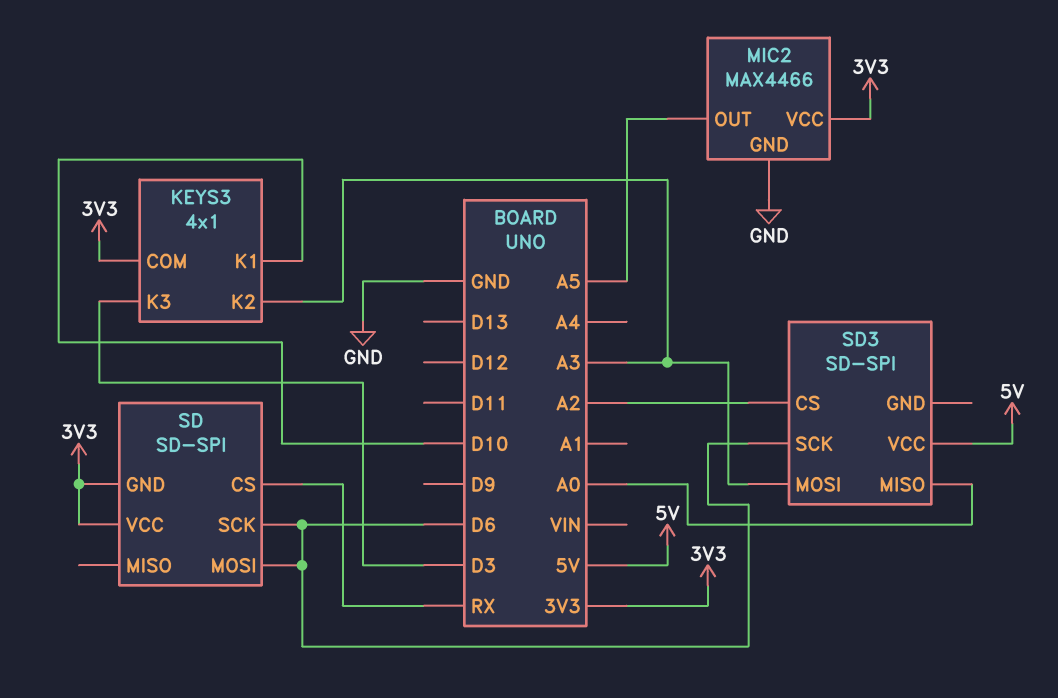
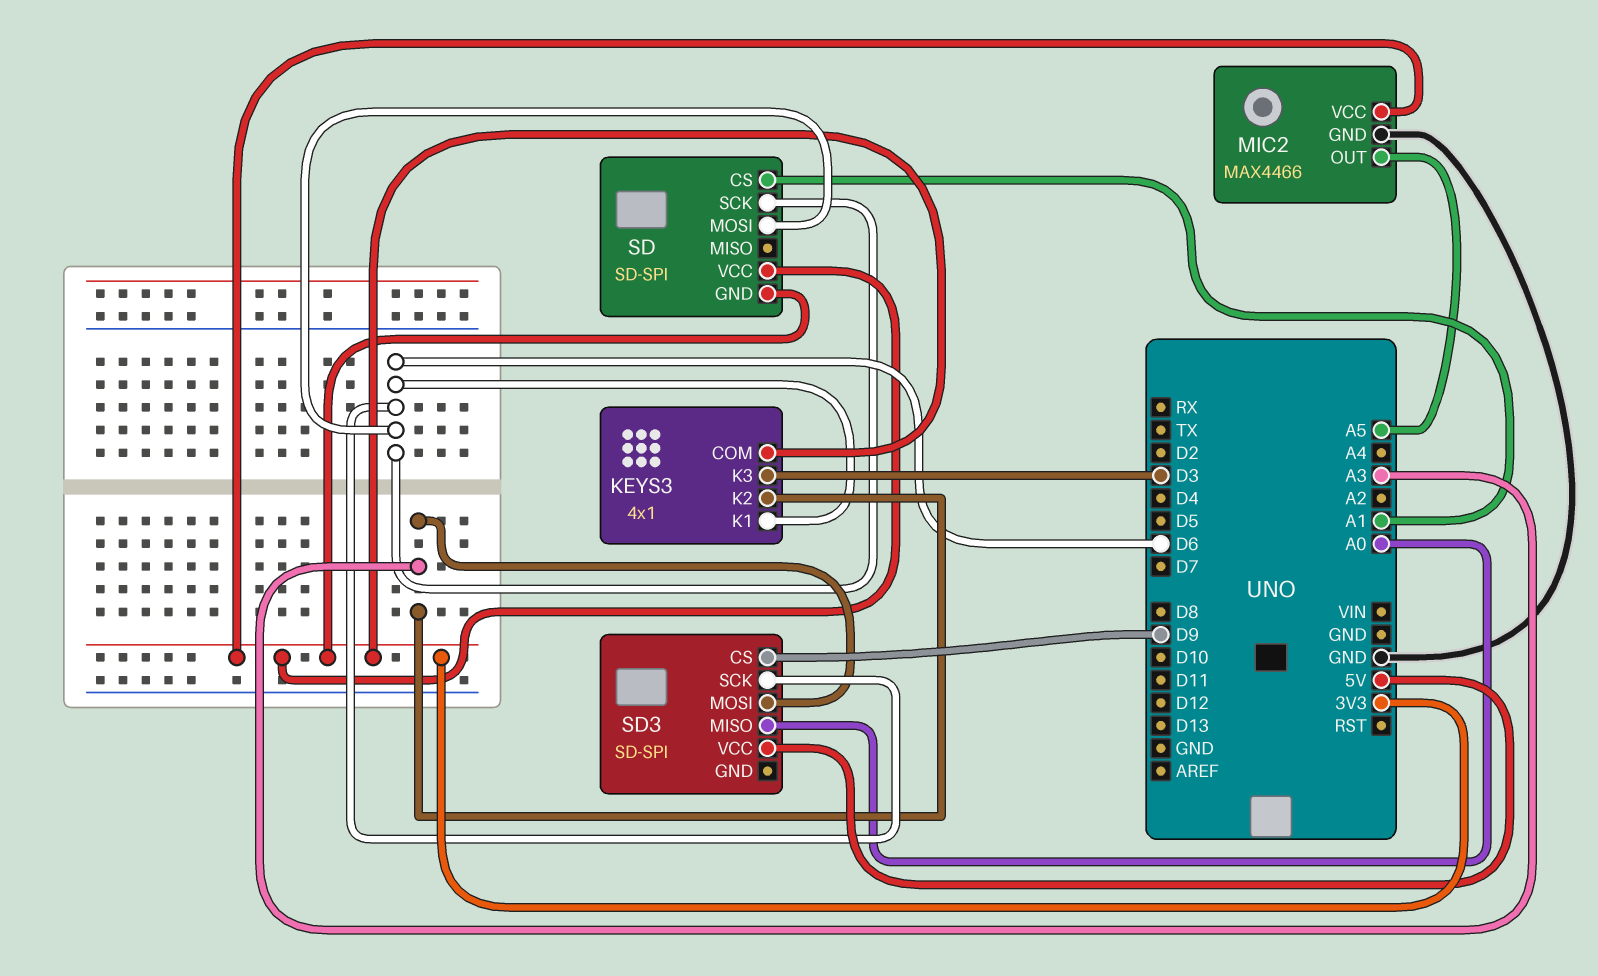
KEYS3 pin K1: D10 -> D6
SD pin CS: RX -> A1
SD3 pin CS: A2 -> D9

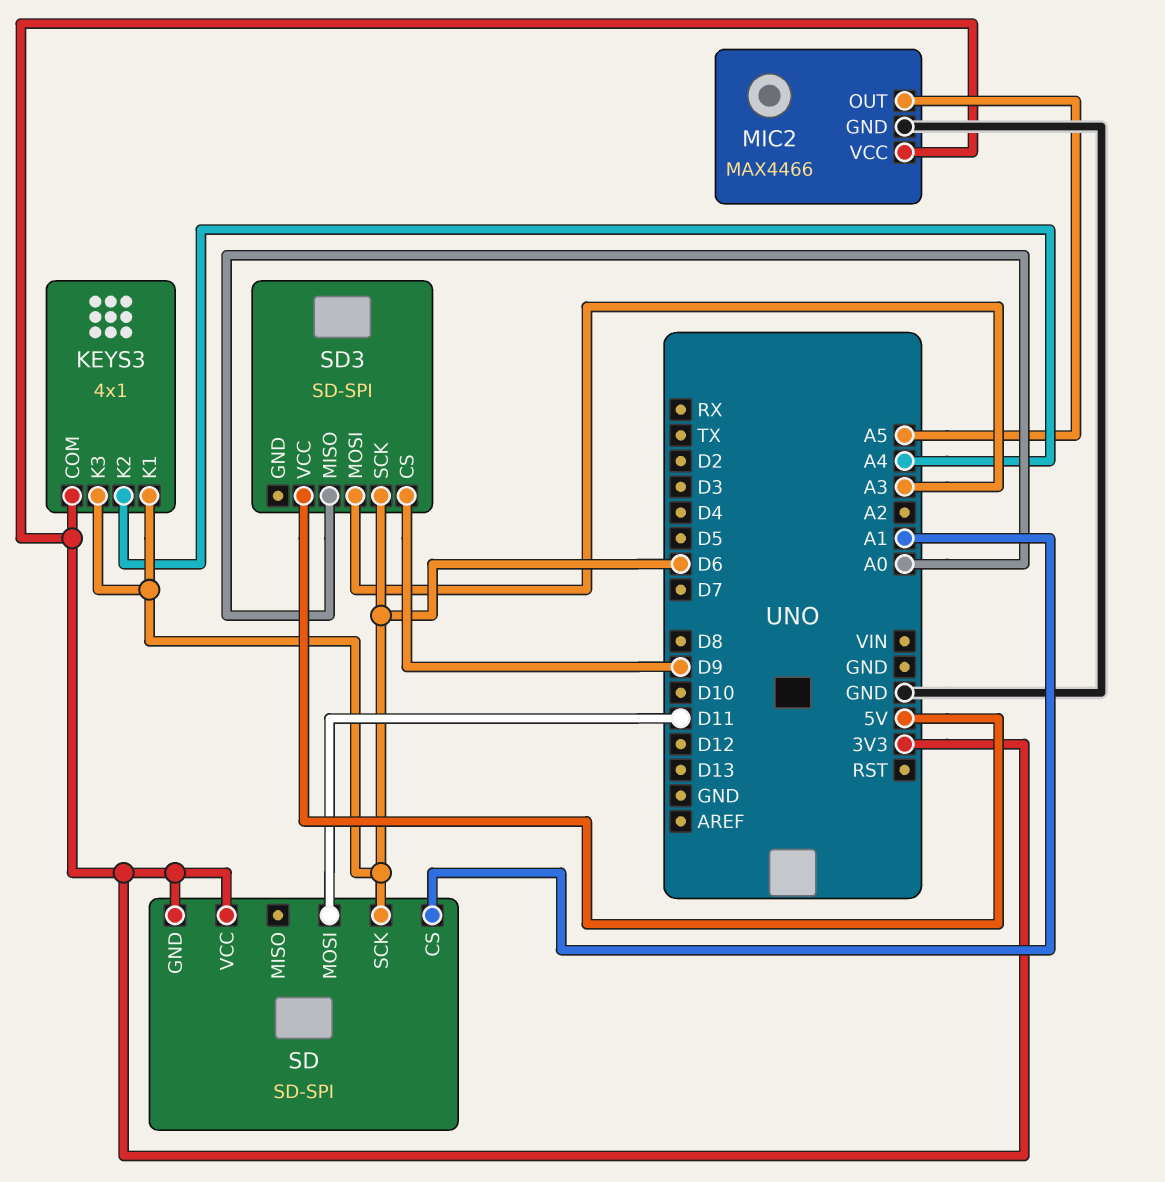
KEYS3 pin K2: A3 -> A4
KEYS3 pin K3: D3 -> D6
SD pin MOSI: D6 -> D11

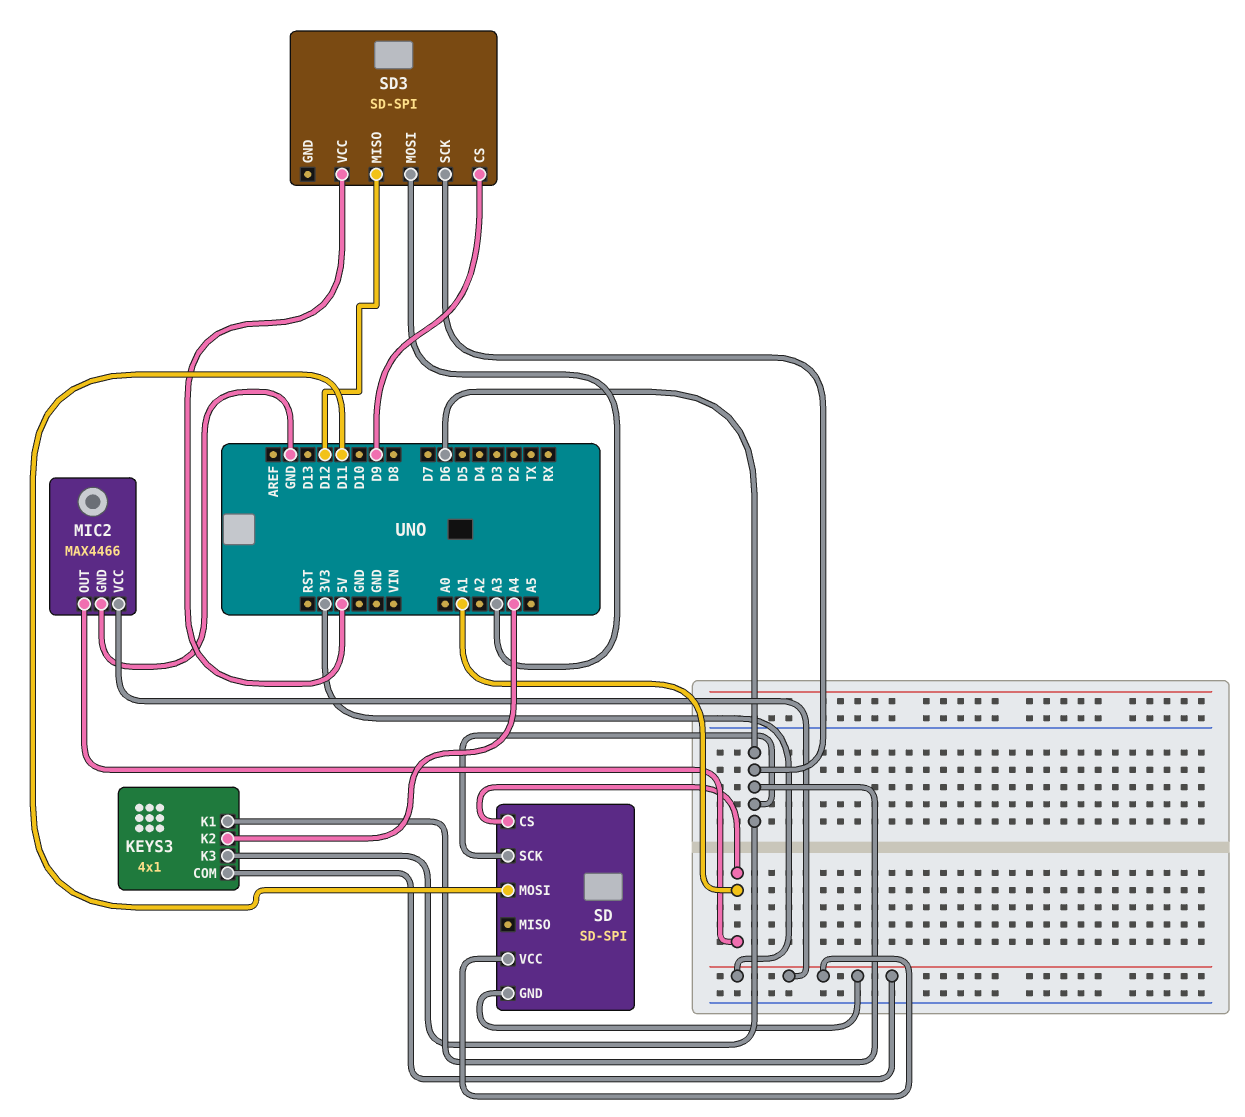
MIC2 pin OUT: A5 -> A1
SD3 pin MISO: A0 -> D12

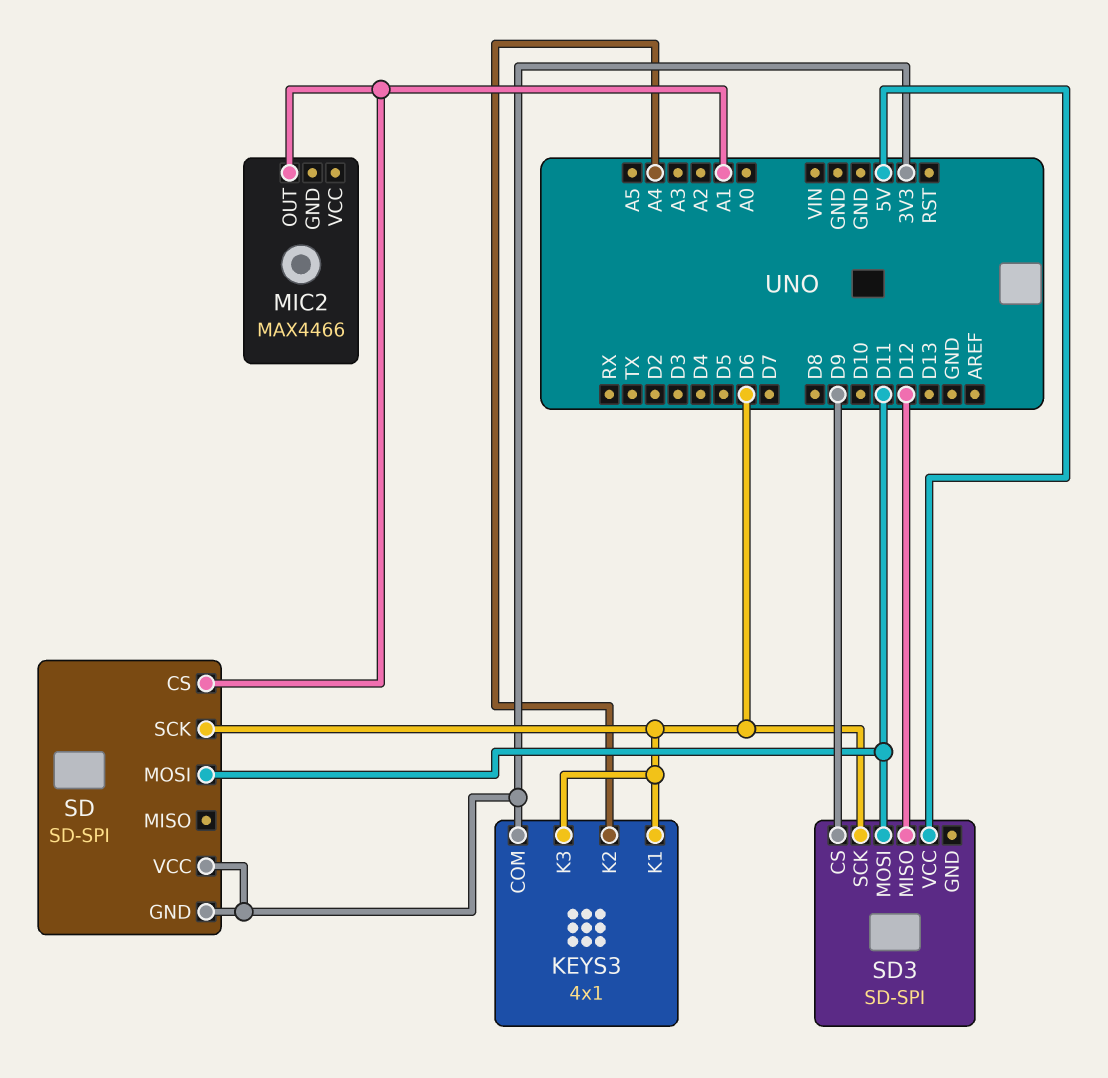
MIC2 pin GND: GND -> none
MIC2 pin VCC: 3V3 -> none
SD3 pin MOSI: A3 -> D11

